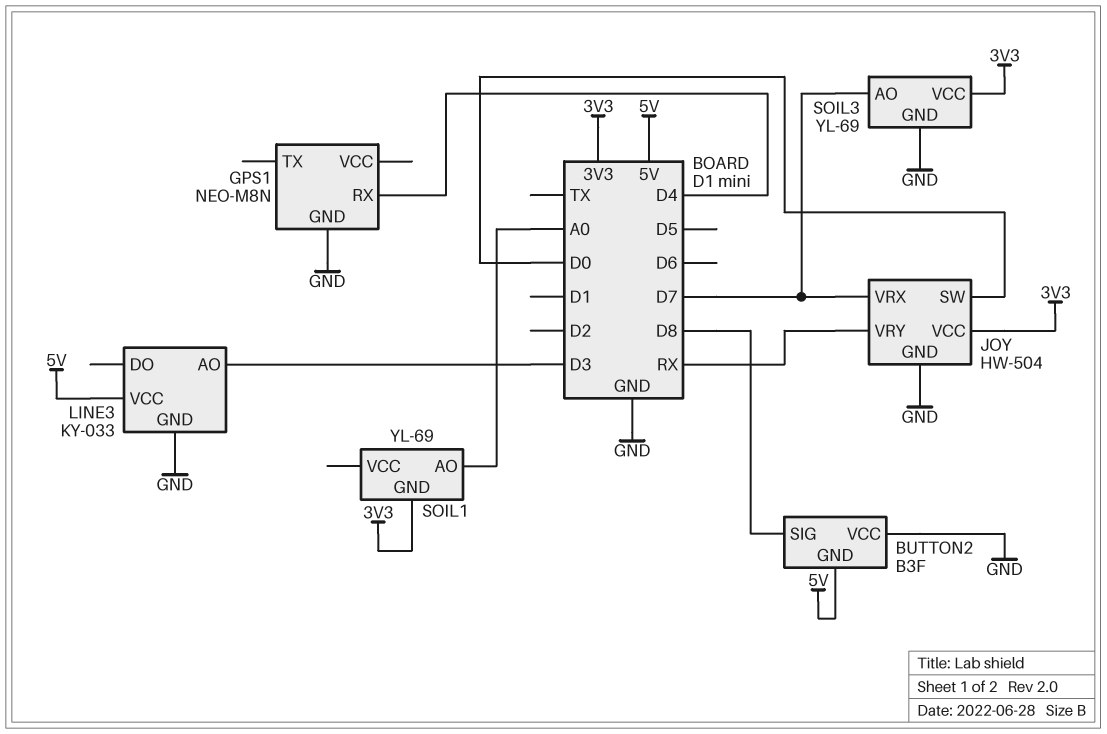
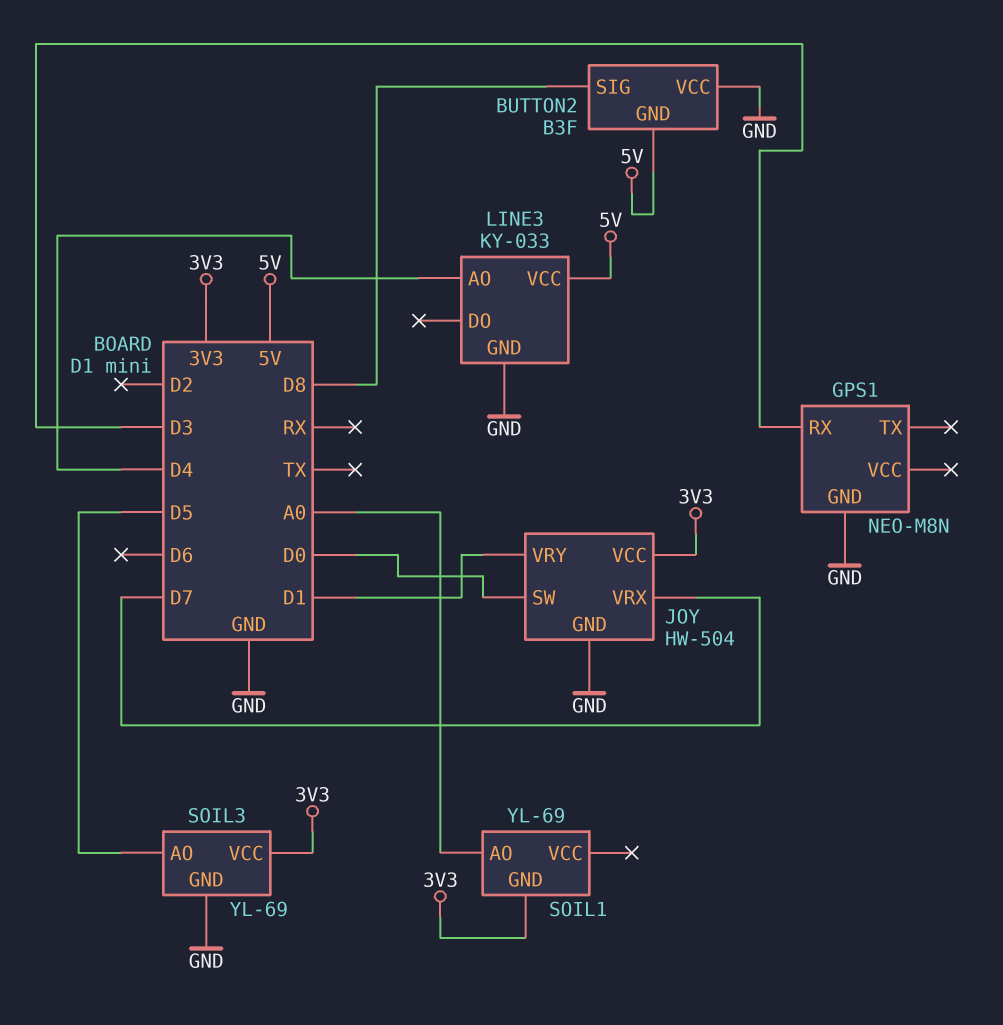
GPS1 pin RX: D4 -> D3
JOY pin VRY: RX -> D1
LINE3 pin AO: D3 -> D4
SOIL3 pin AO: D7 -> D5

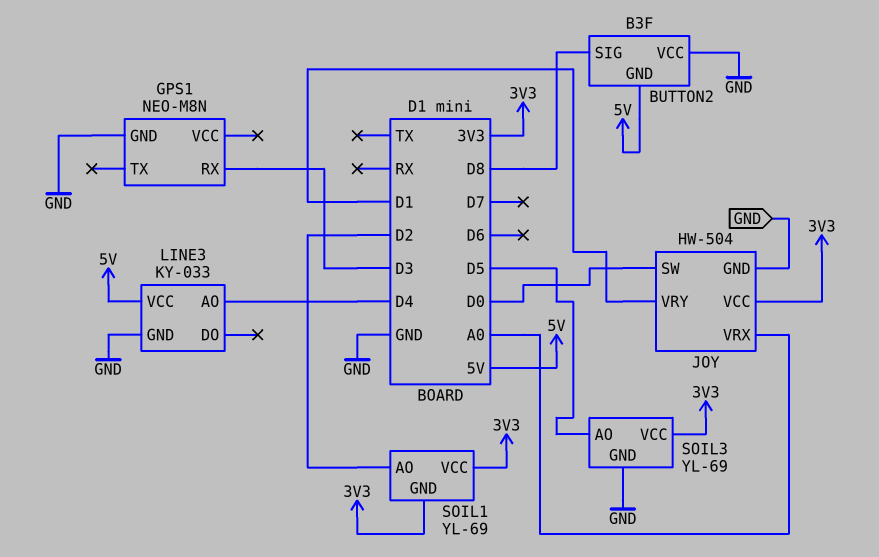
JOY pin VRX: D7 -> A0
SOIL1 pin AO: A0 -> D2
SOIL1 pin VCC: none -> 3V3

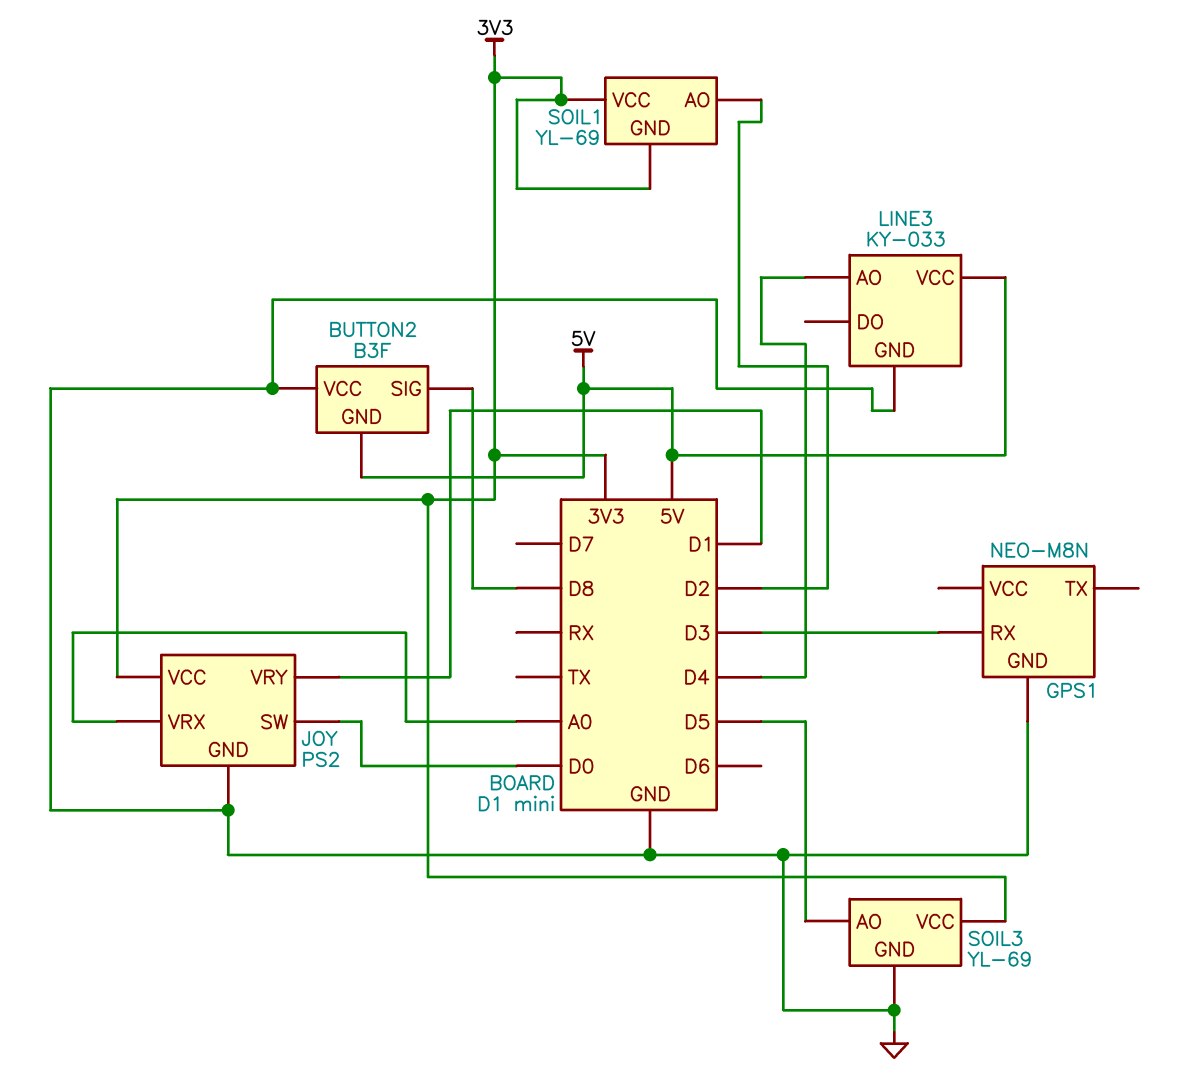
JOY: HW-504 -> PS2

